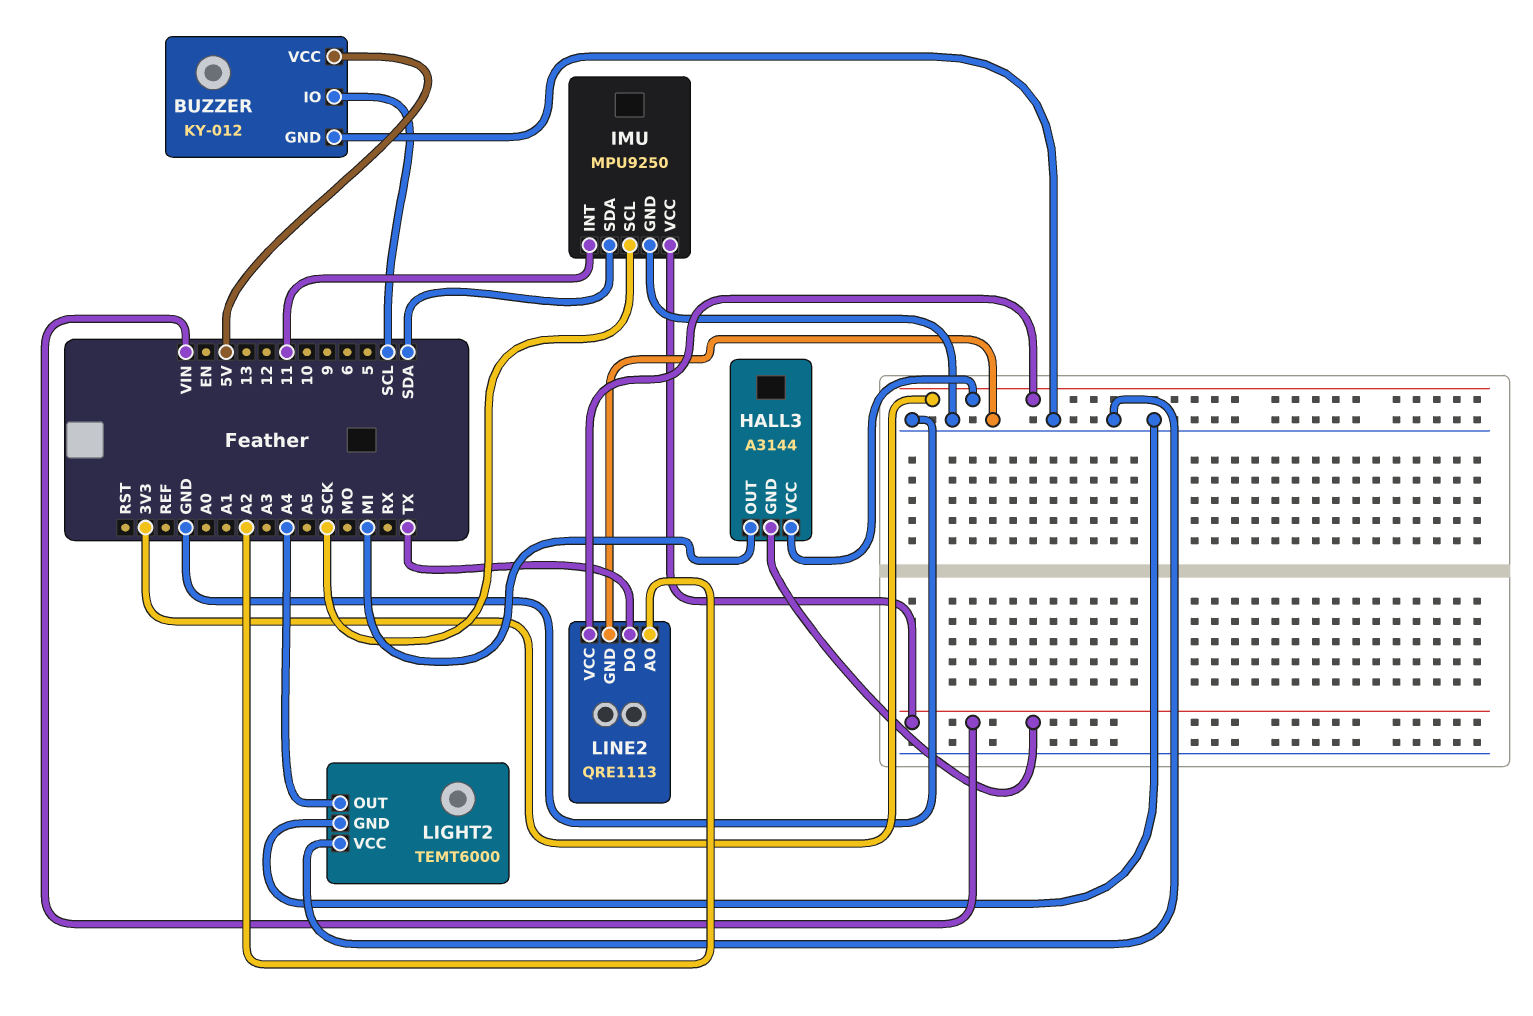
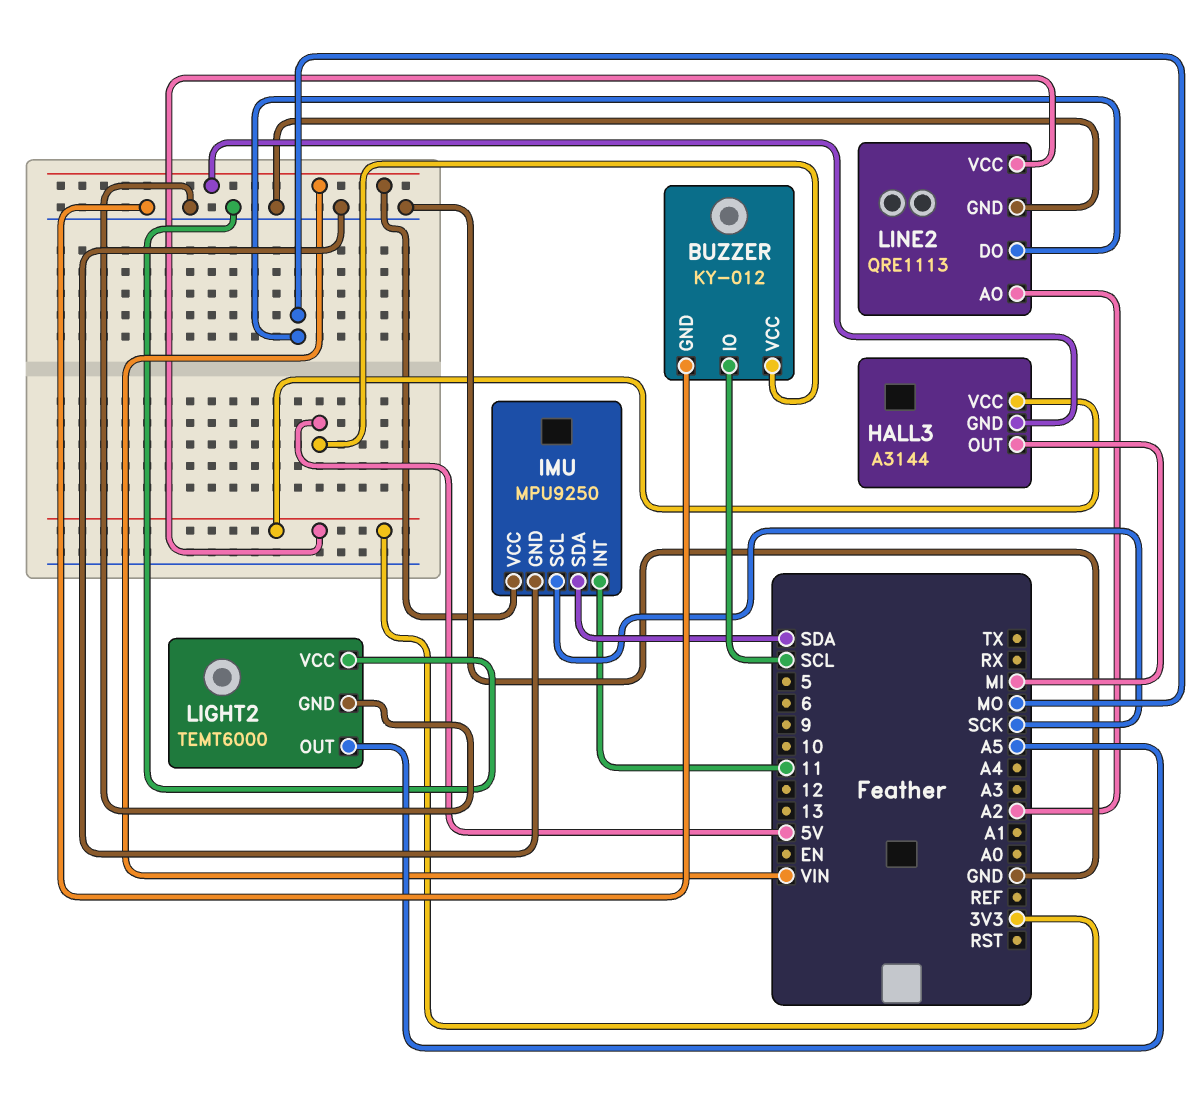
LIGHT2 pin OUT: A4 -> A5
LINE2 pin DO: TX -> MO

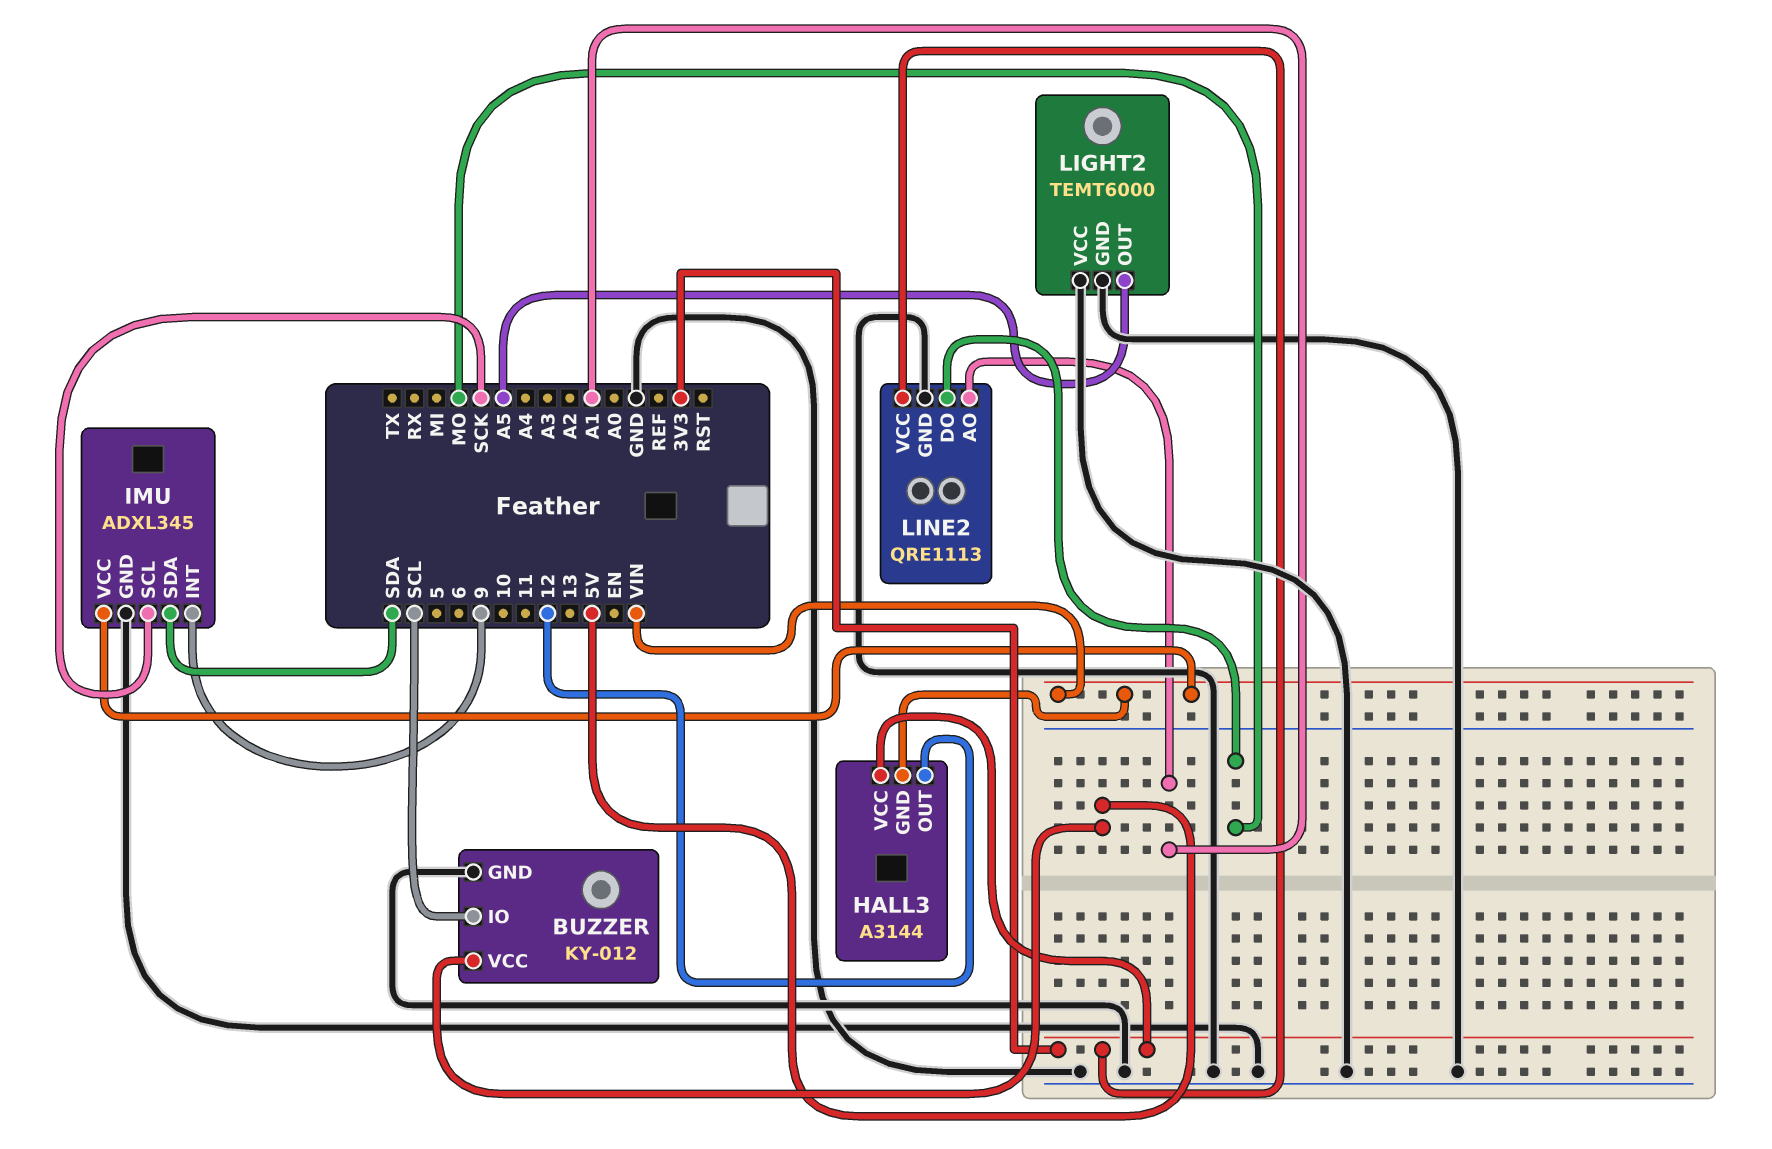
HALL3 pin OUT: MI -> 12
IMU: MPU9250 -> ADXL345
IMU pin INT: 11 -> 9
LINE2 pin AO: A2 -> A1

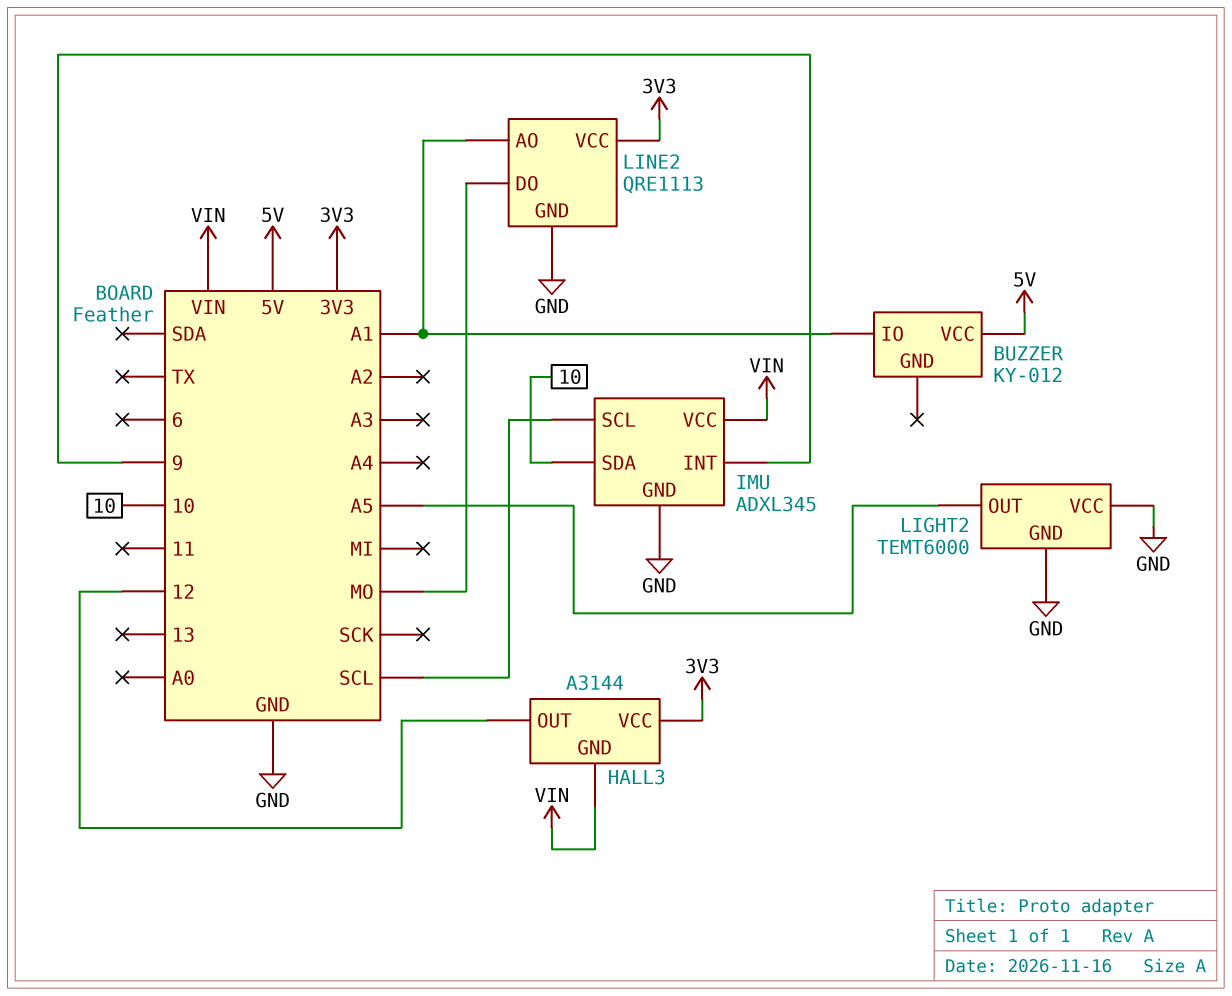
BUZZER pin GND: GND -> none
BUZZER pin IO: SCL -> A1
IMU pin SCL: SCK -> SCL
IMU pin SDA: SDA -> 10

